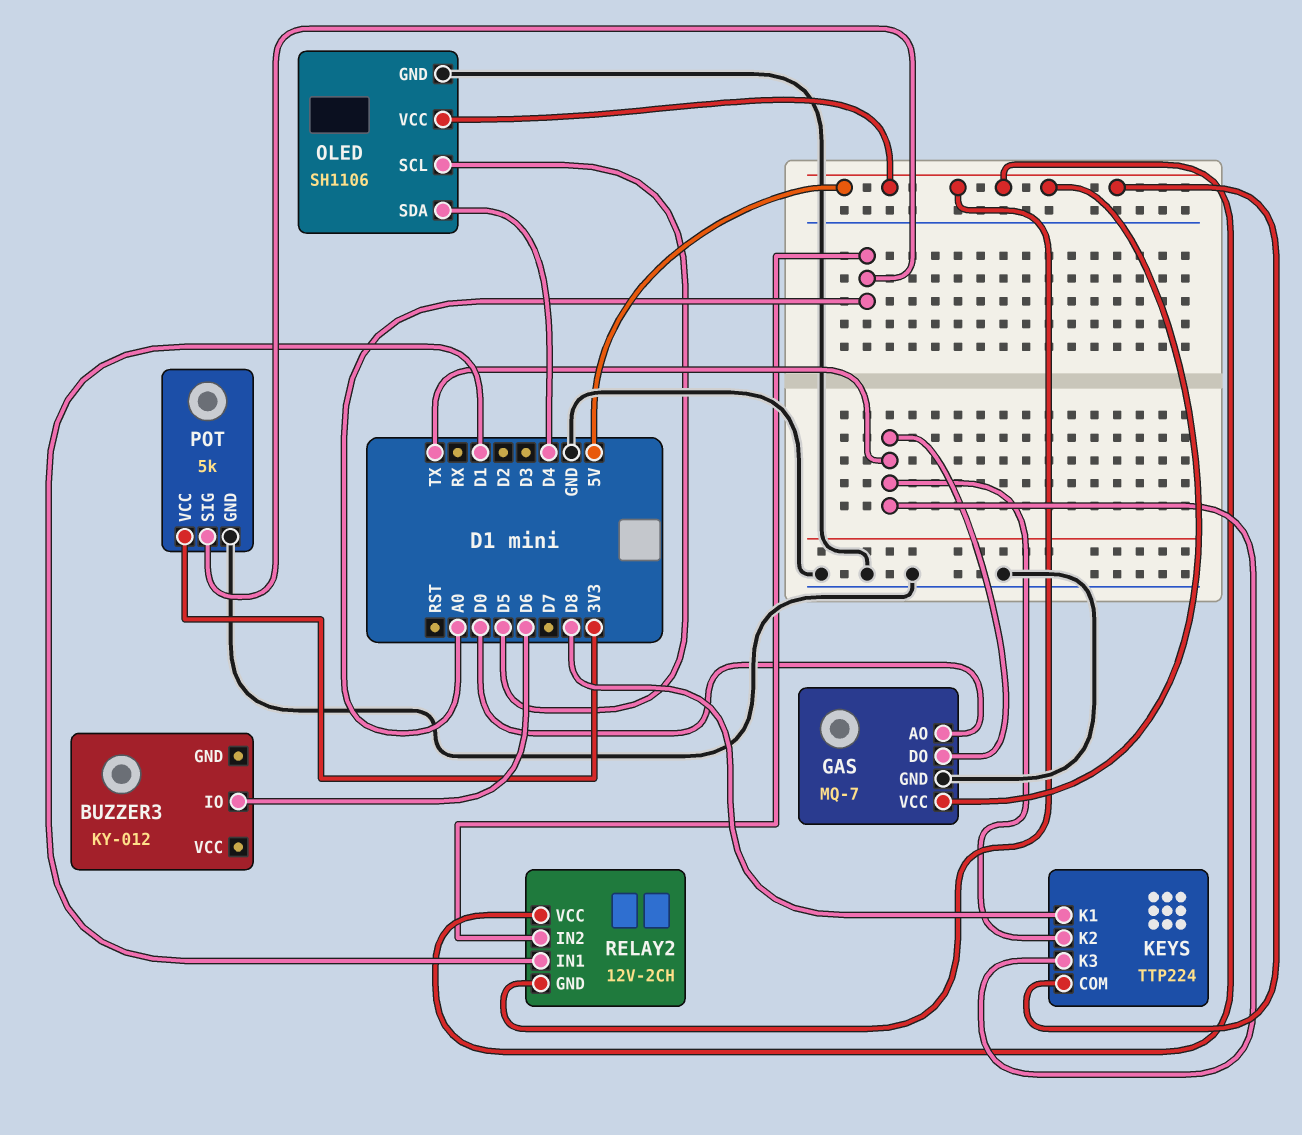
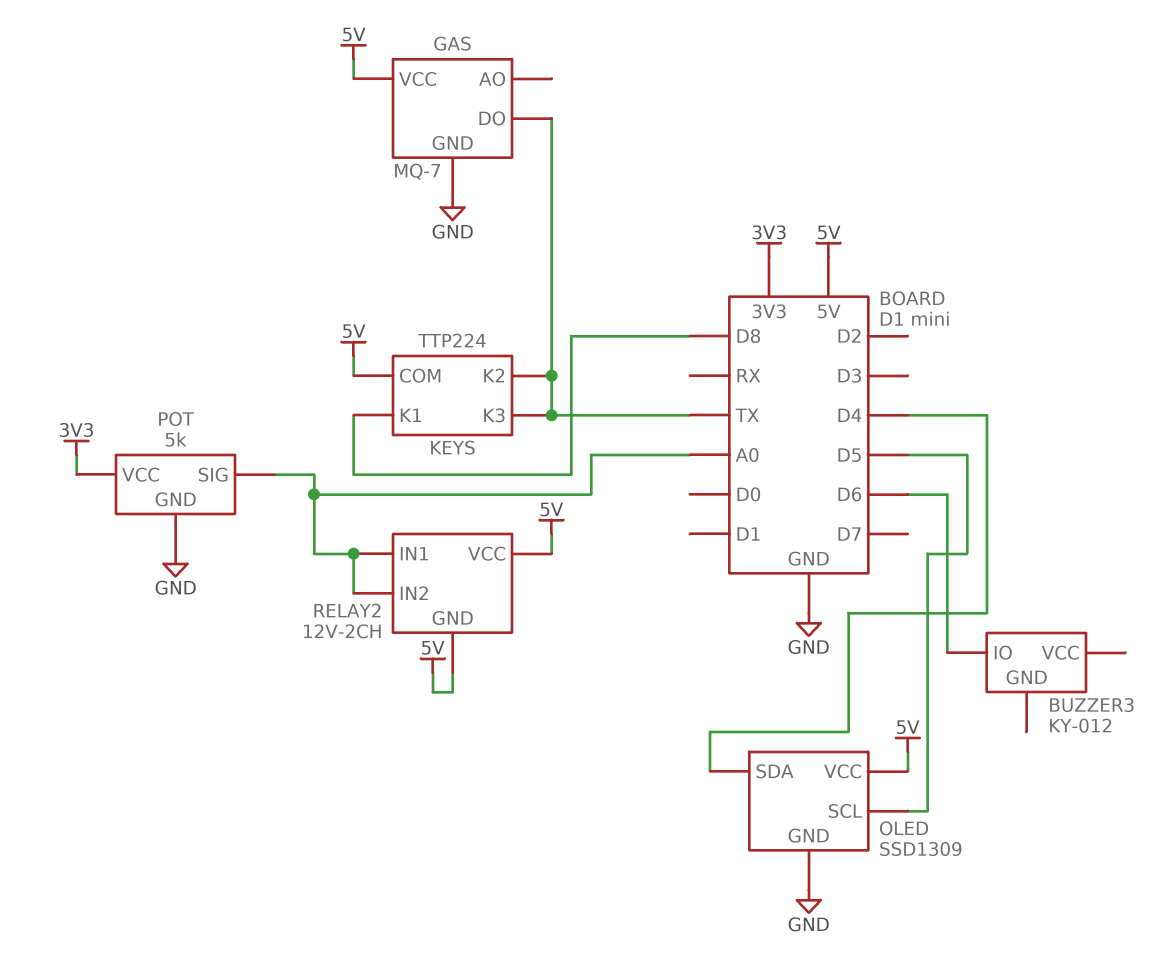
GAS pin AO: D0 -> none
OLED: SH1106 -> SSD1309
RELAY2 pin IN1: D1 -> A0

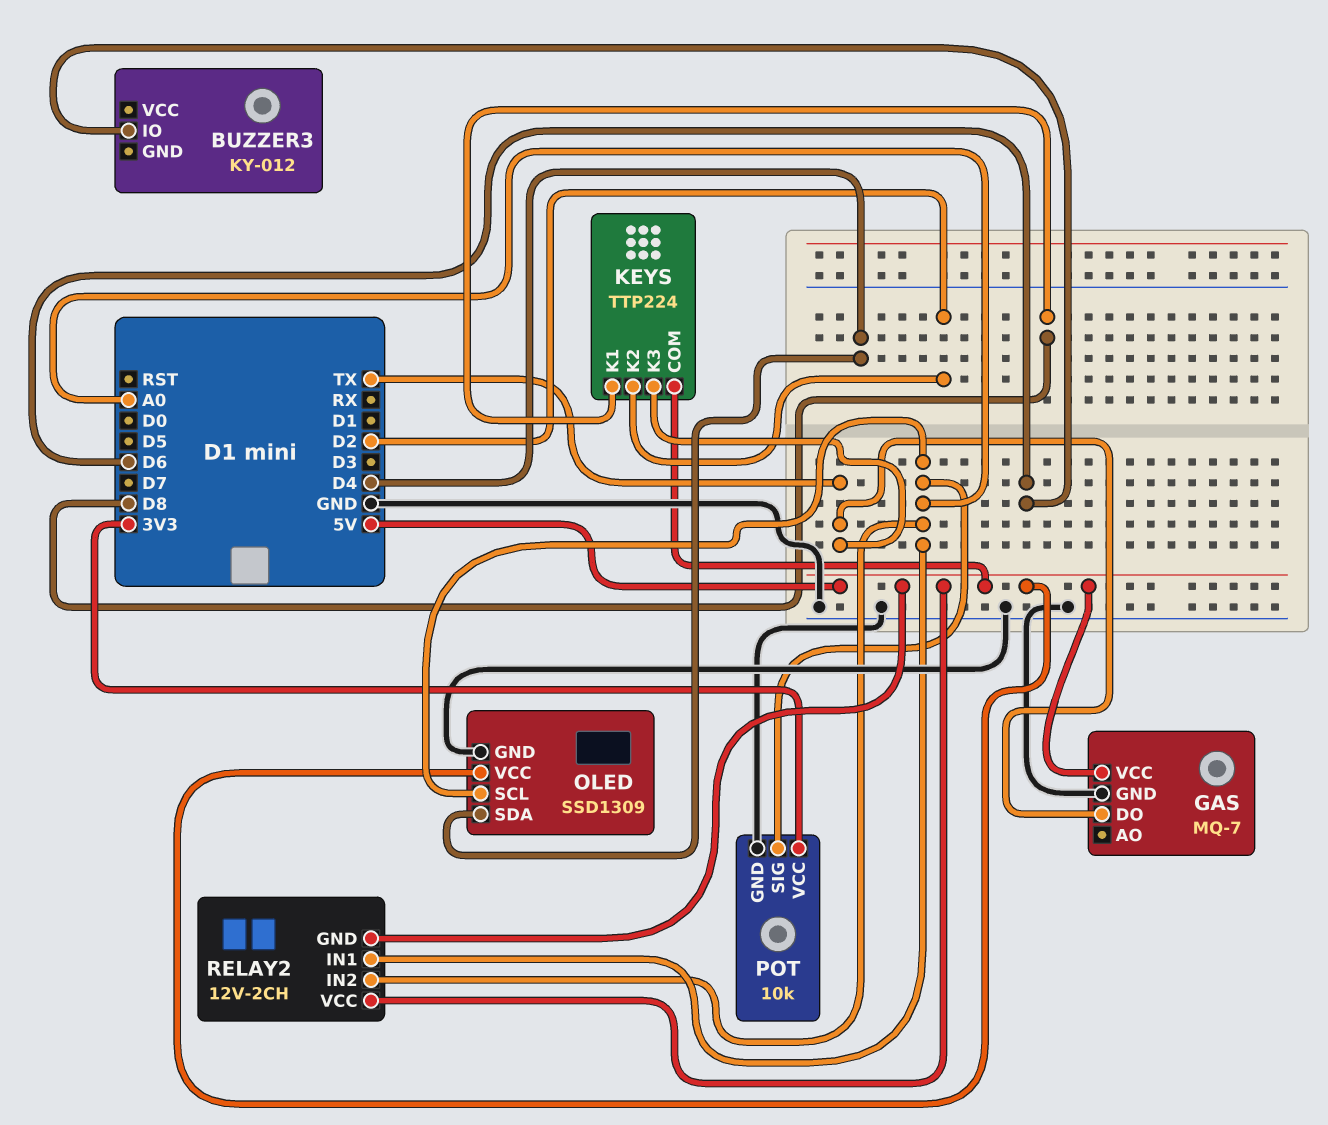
KEYS pin K2: TX -> D2
OLED pin SCL: D5 -> A0
POT: 5k -> 10k

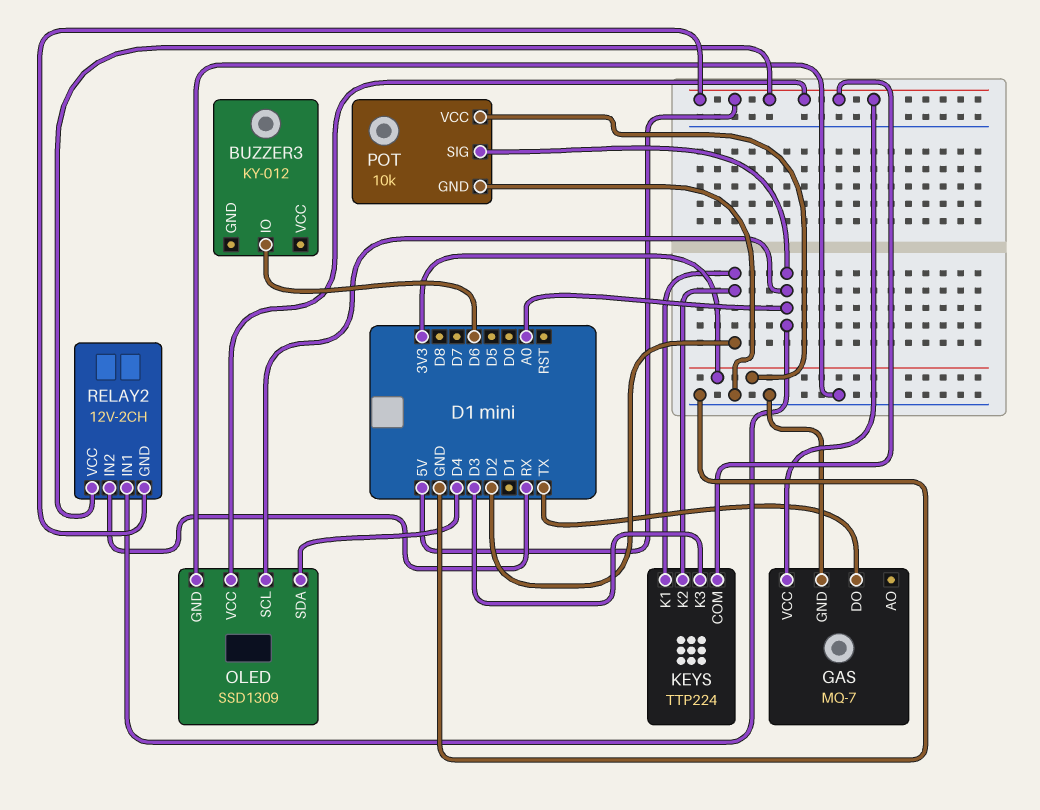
KEYS pin K1: D8 -> D2
KEYS pin K3: TX -> D3
RELAY2 pin IN2: A0 -> RX

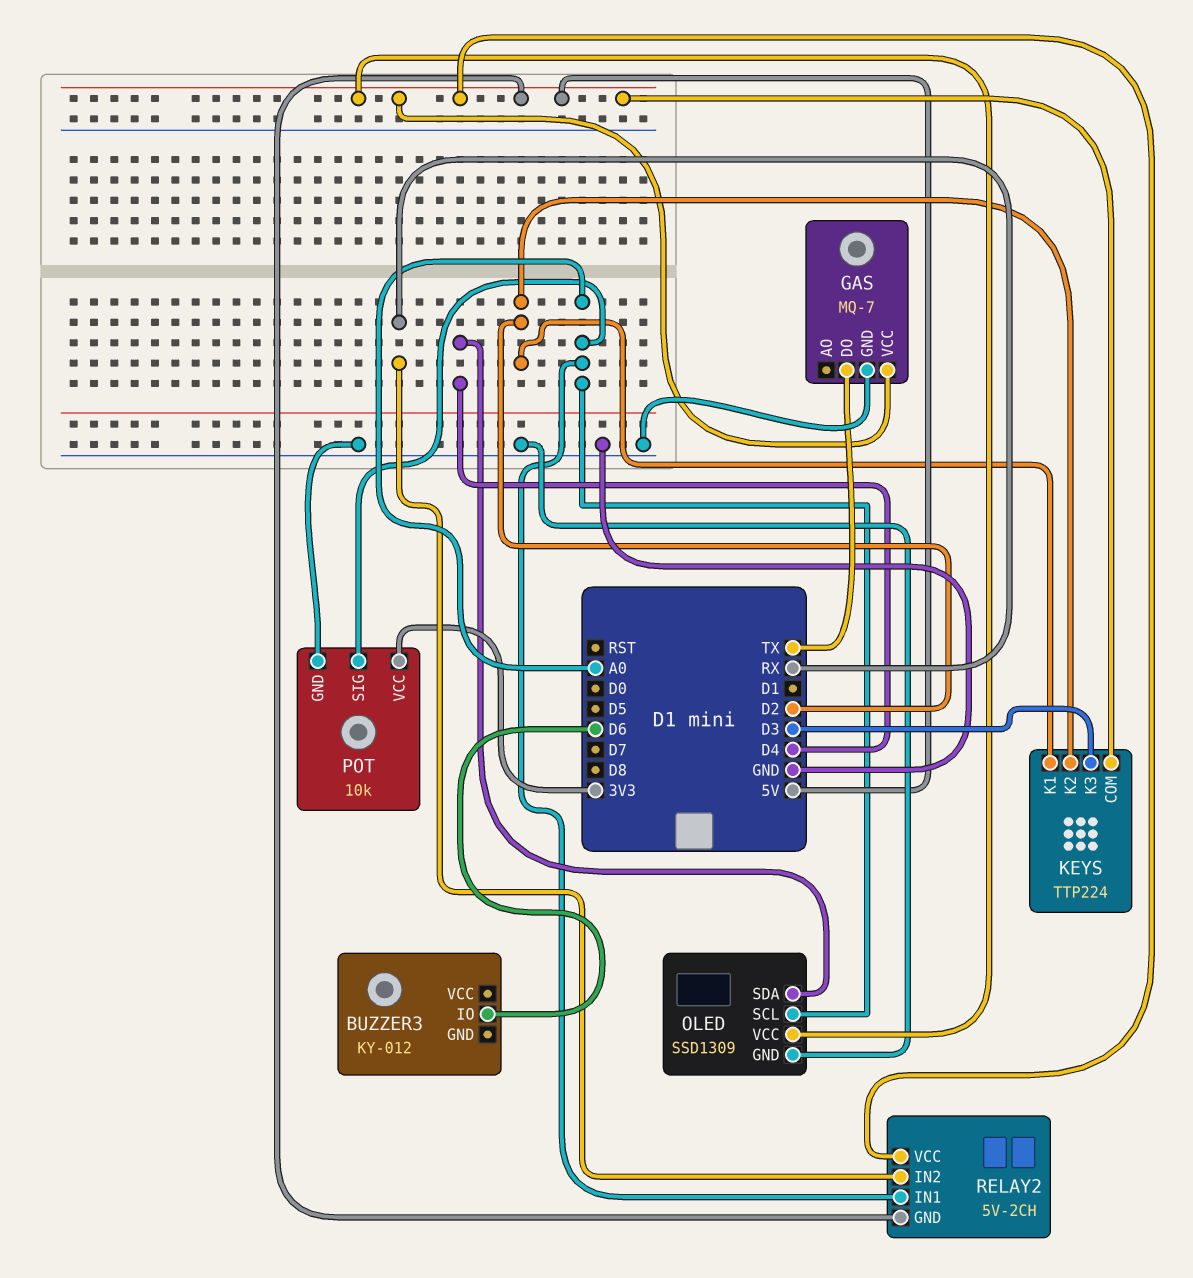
RELAY2: 12V-2CH -> 5V-2CH

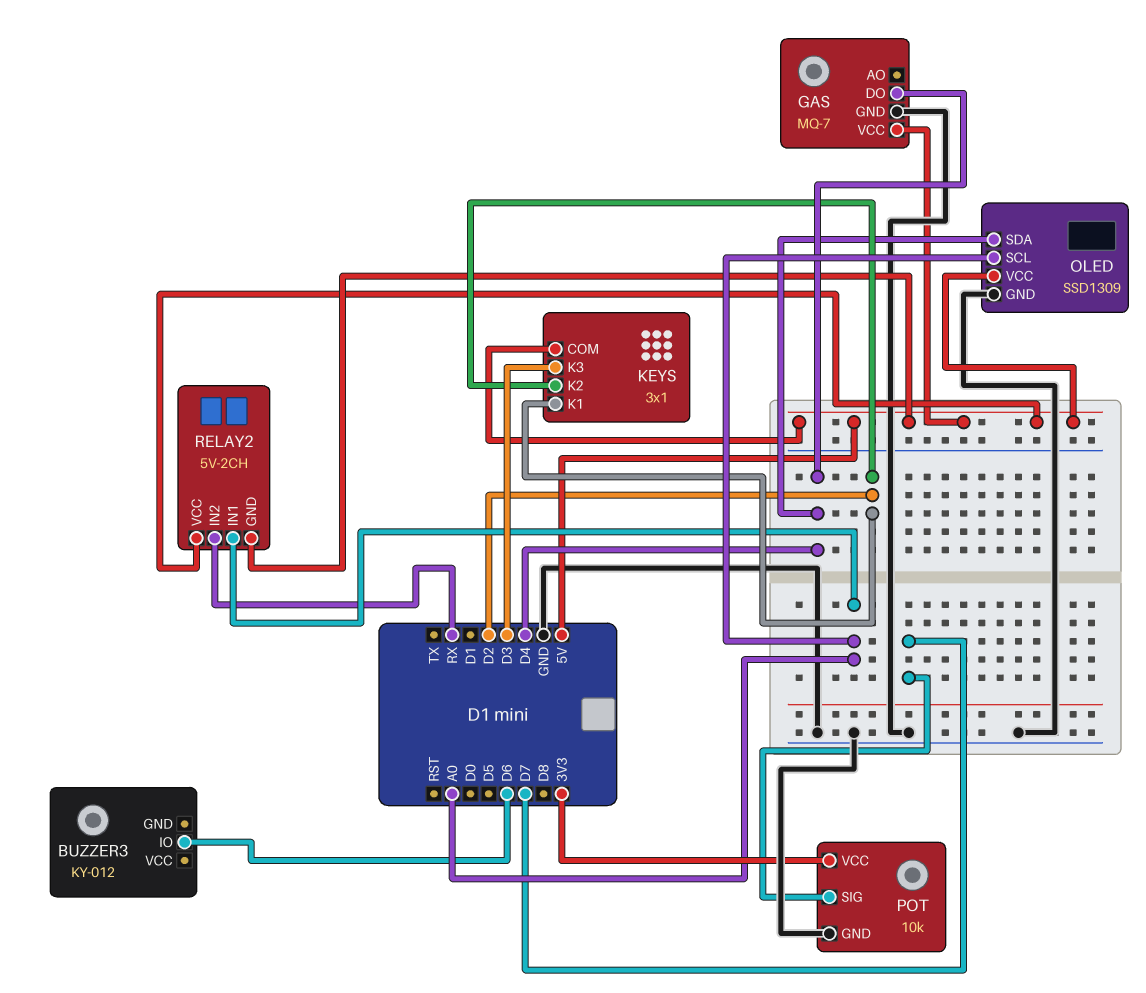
GAS pin DO: TX -> D4
KEYS: TTP224 -> 3x1
POT pin SIG: A0 -> D7

